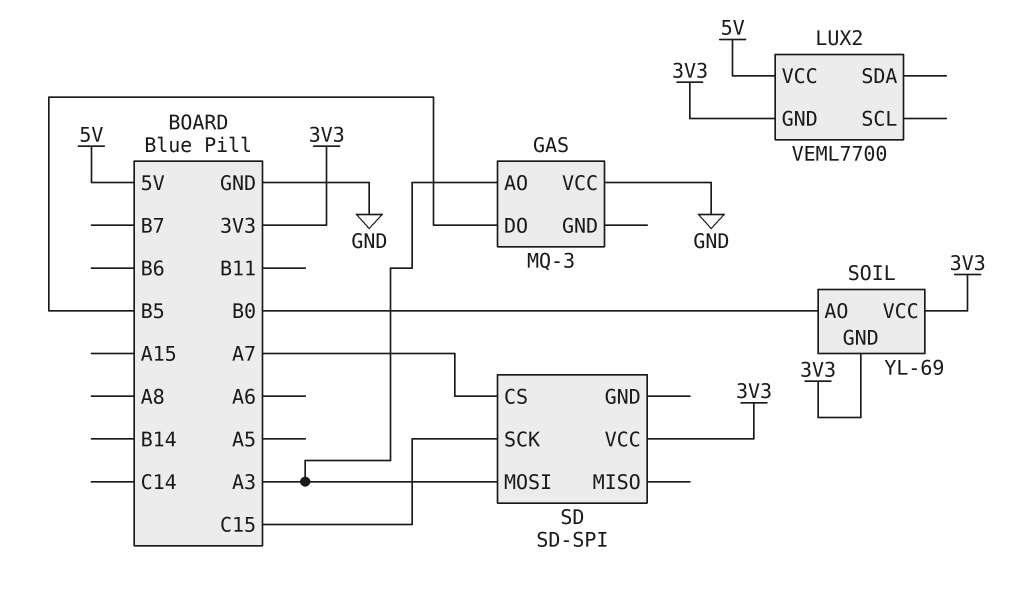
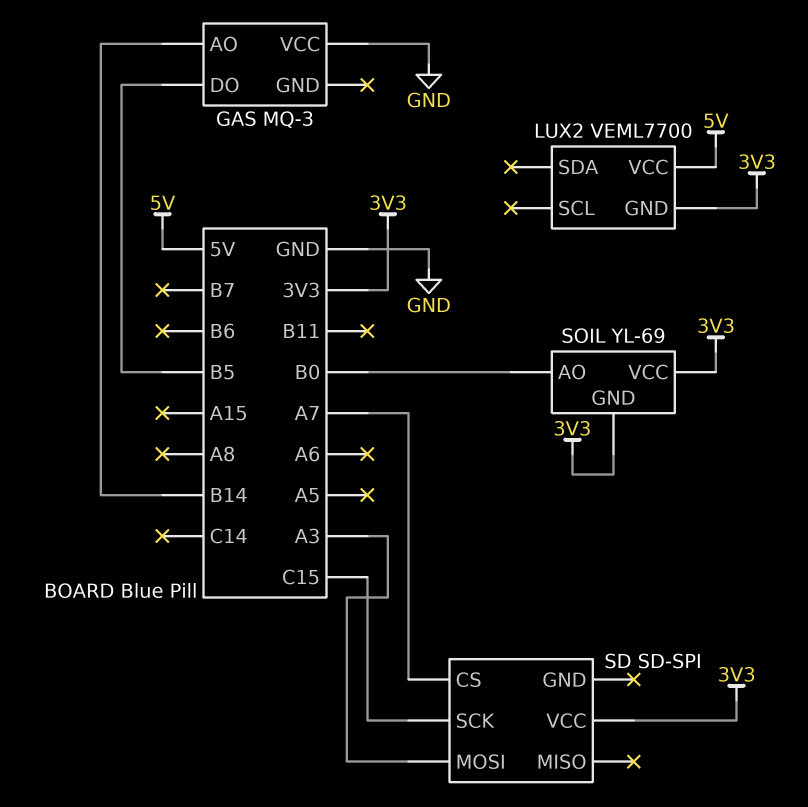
GAS pin AO: A3 -> B14

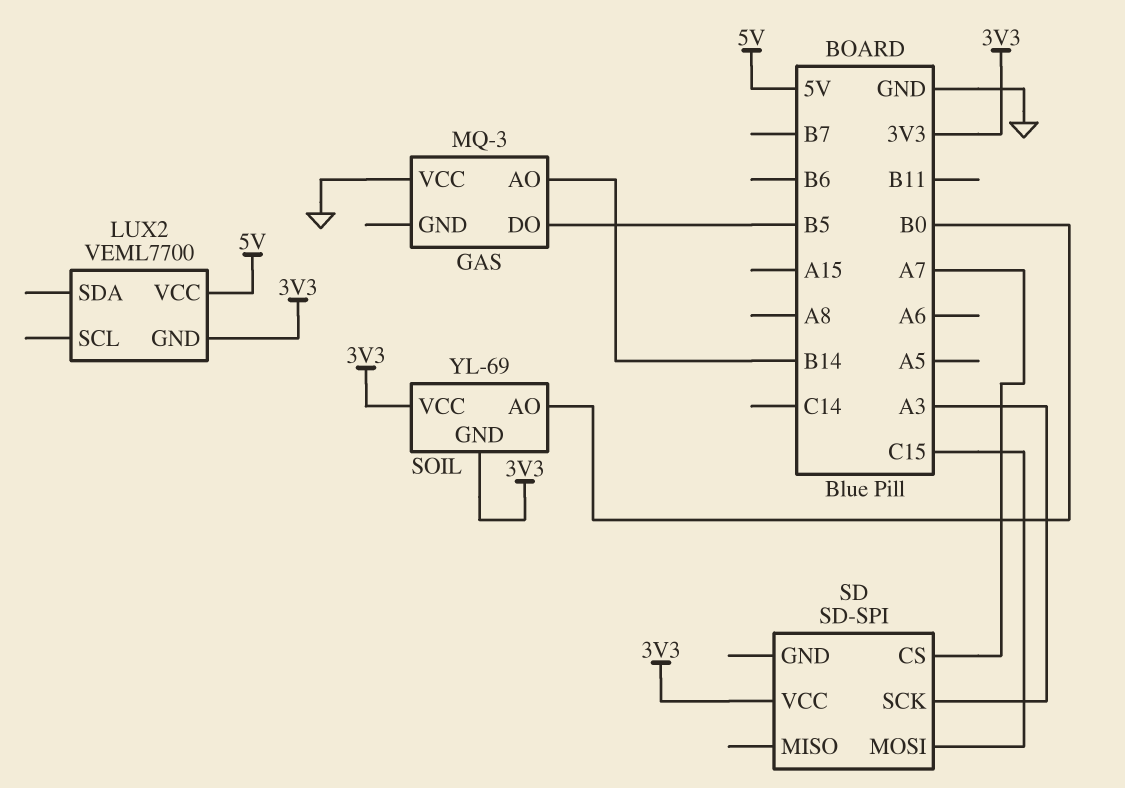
SD pin MOSI: A3 -> C15
SD pin SCK: C15 -> A3

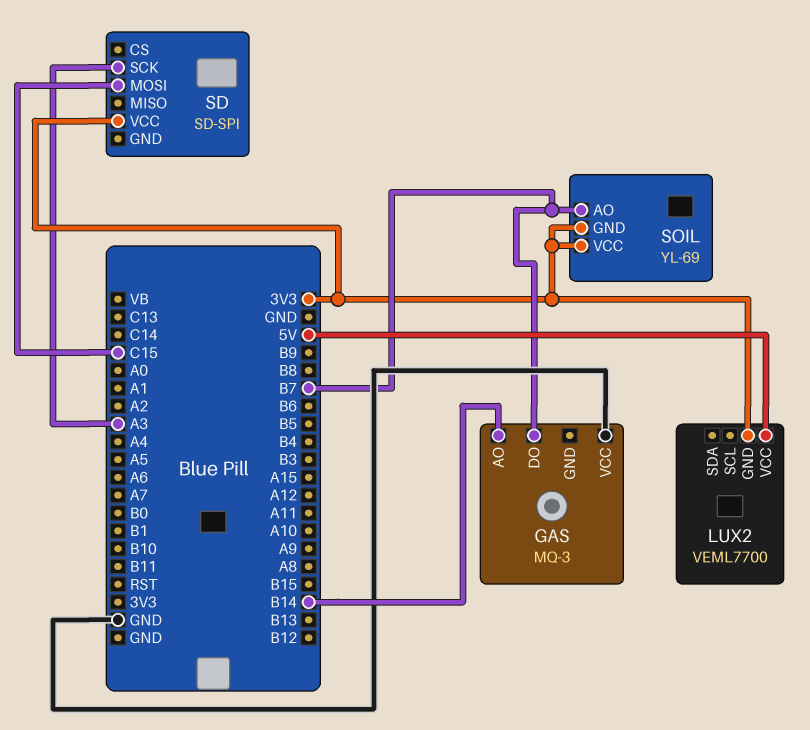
GAS pin DO: B5 -> B7
SD pin CS: A7 -> none
SOIL pin AO: B0 -> B7

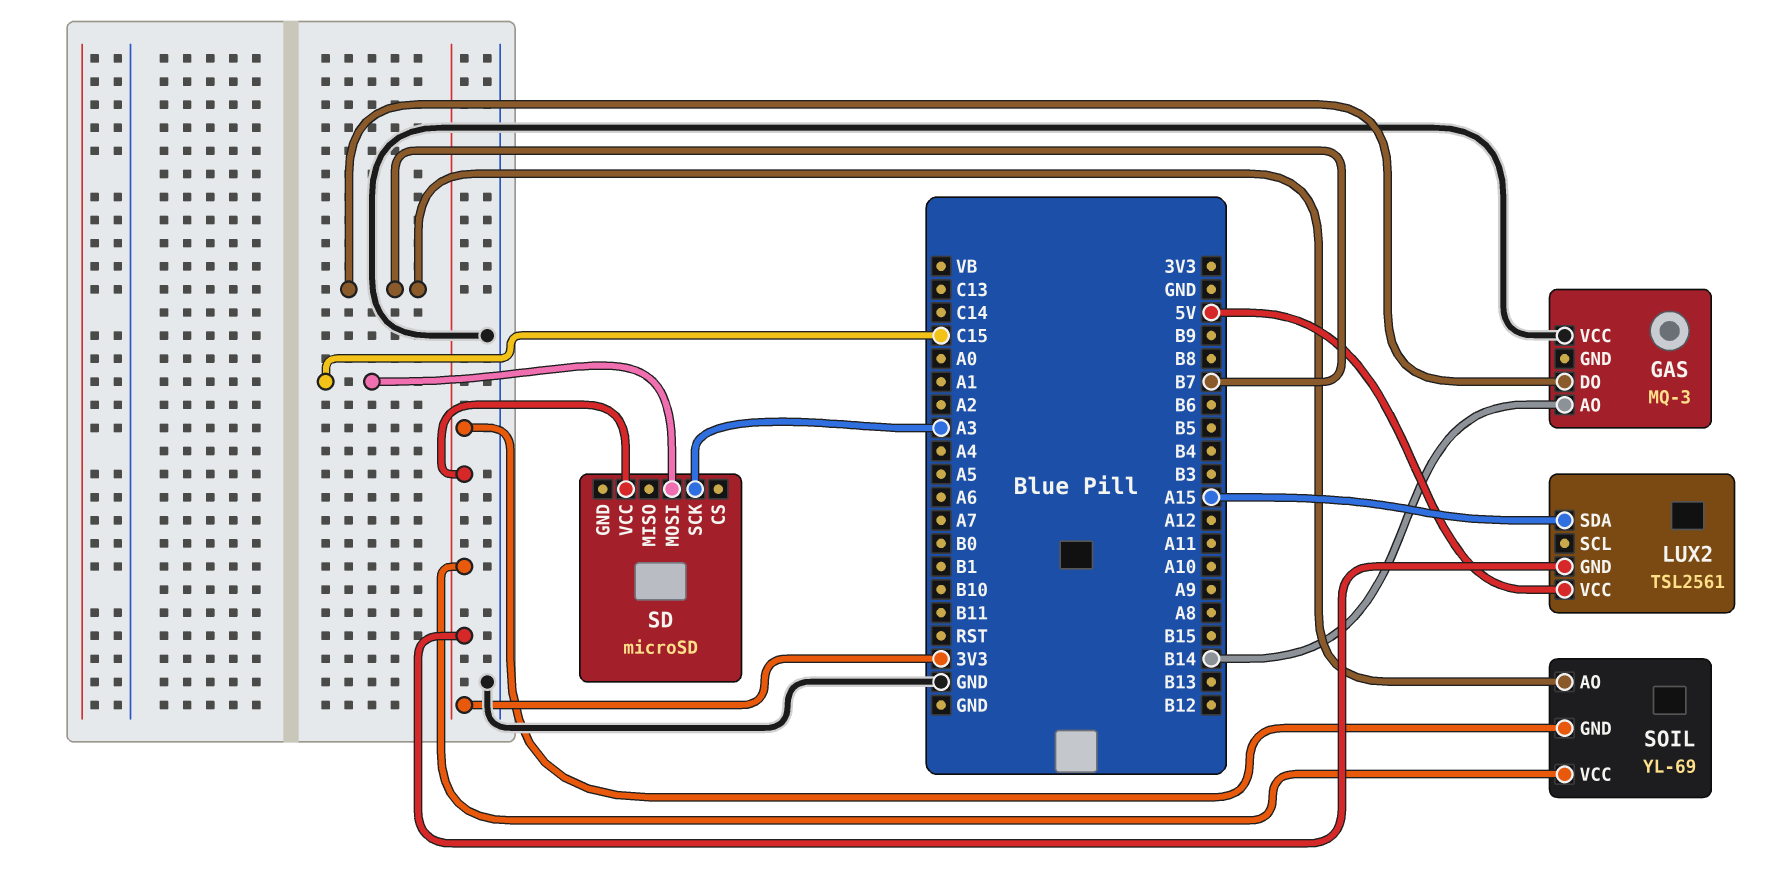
LUX2: VEML7700 -> TSL2561
LUX2 pin SDA: none -> A15
SD: SD-SPI -> microSD

